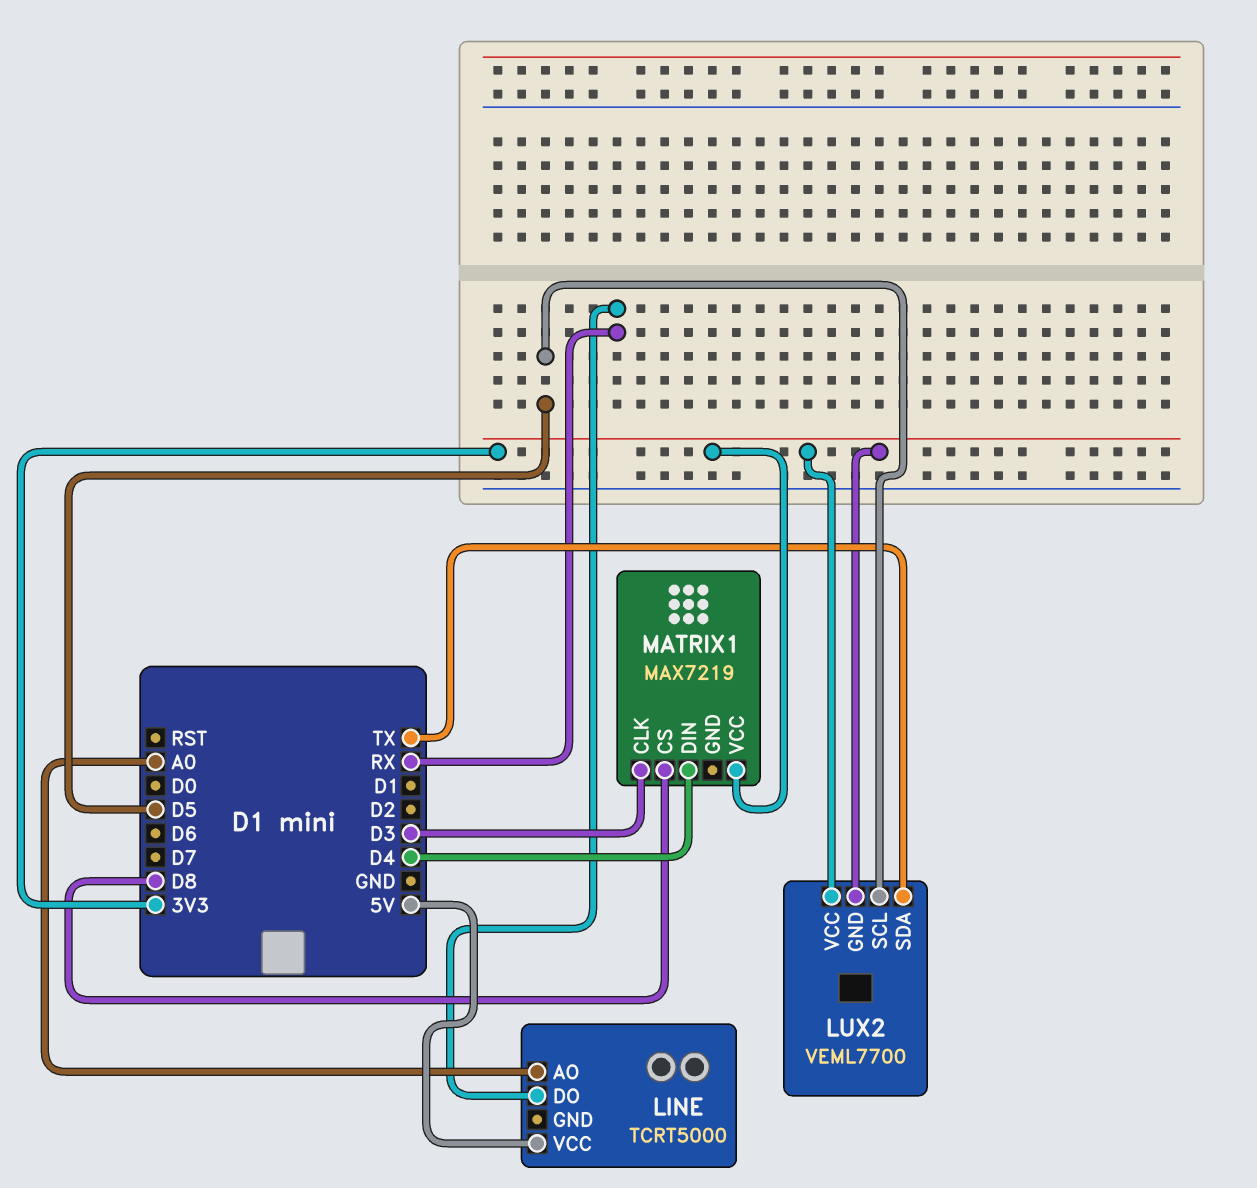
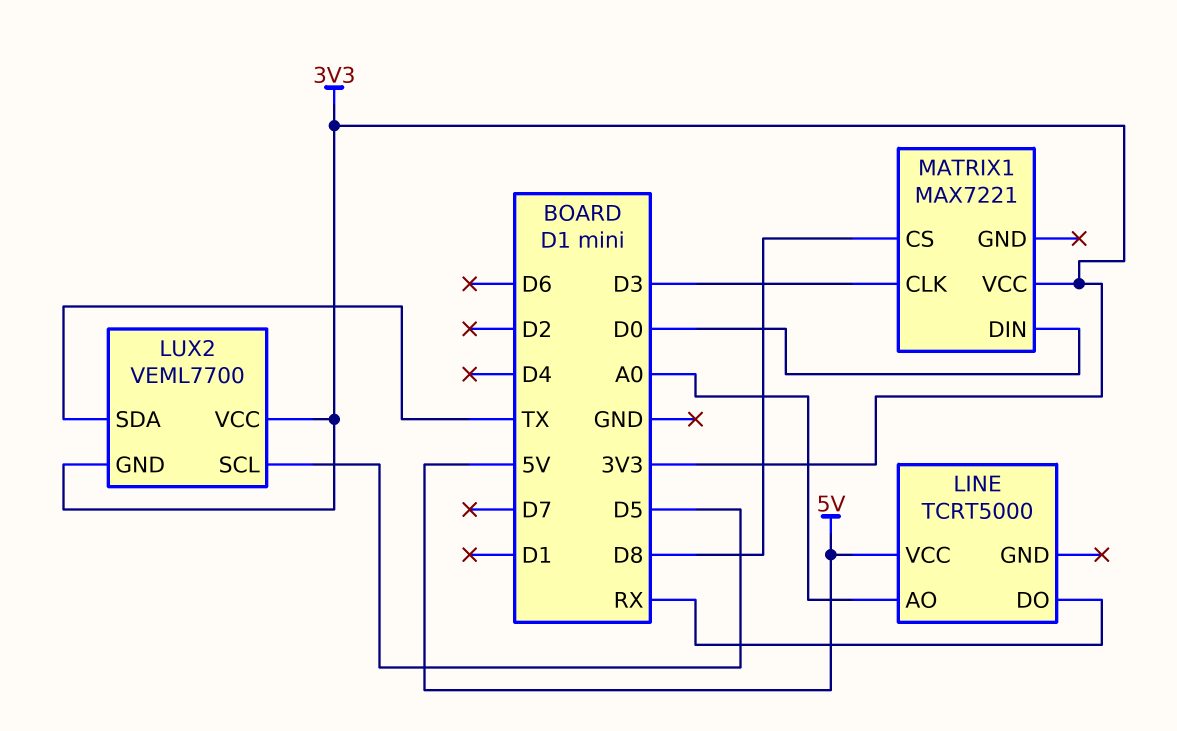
MATRIX1: MAX7219 -> MAX7221
MATRIX1 pin DIN: D4 -> D0

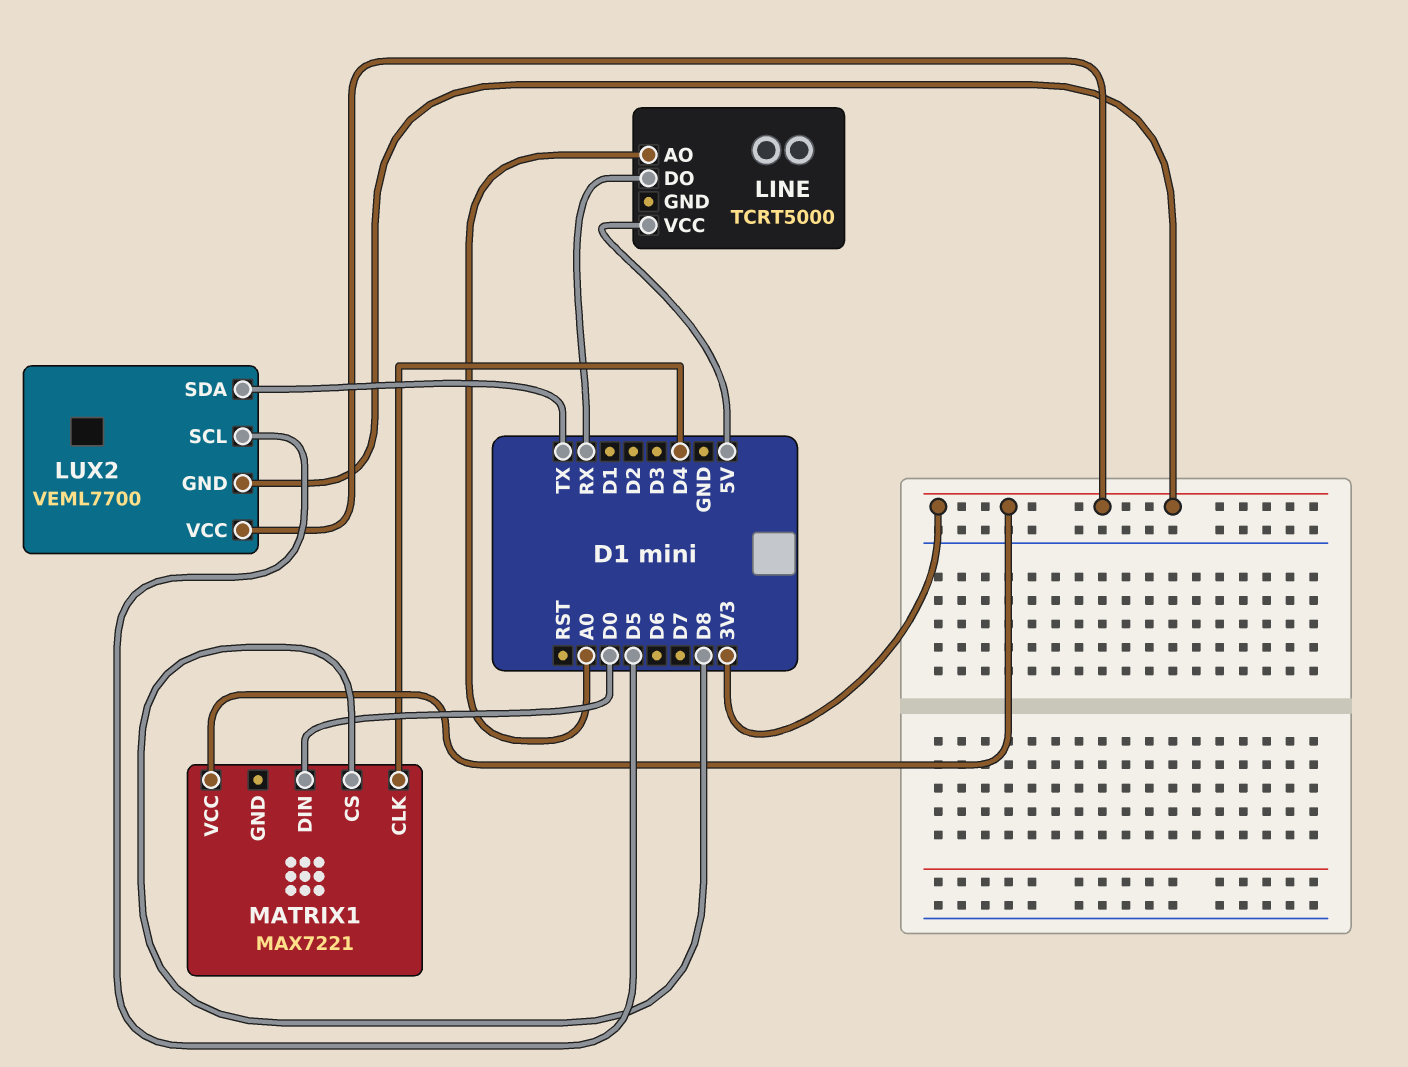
MATRIX1 pin CLK: D3 -> D4

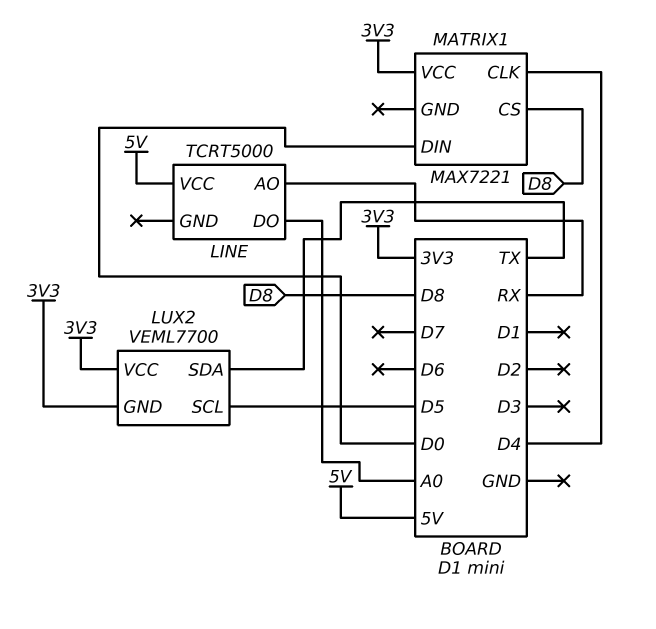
LINE pin AO: A0 -> RX
LINE pin DO: RX -> A0

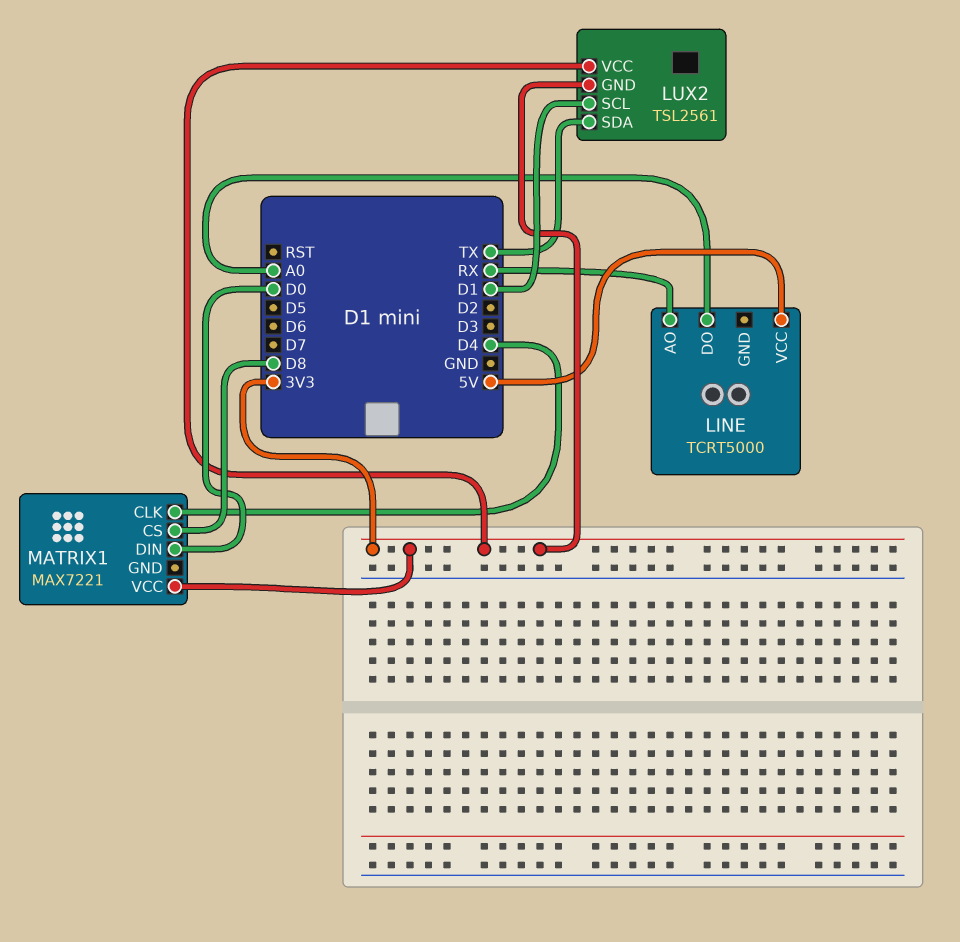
LUX2: VEML7700 -> TSL2561
LUX2 pin SCL: D5 -> D1

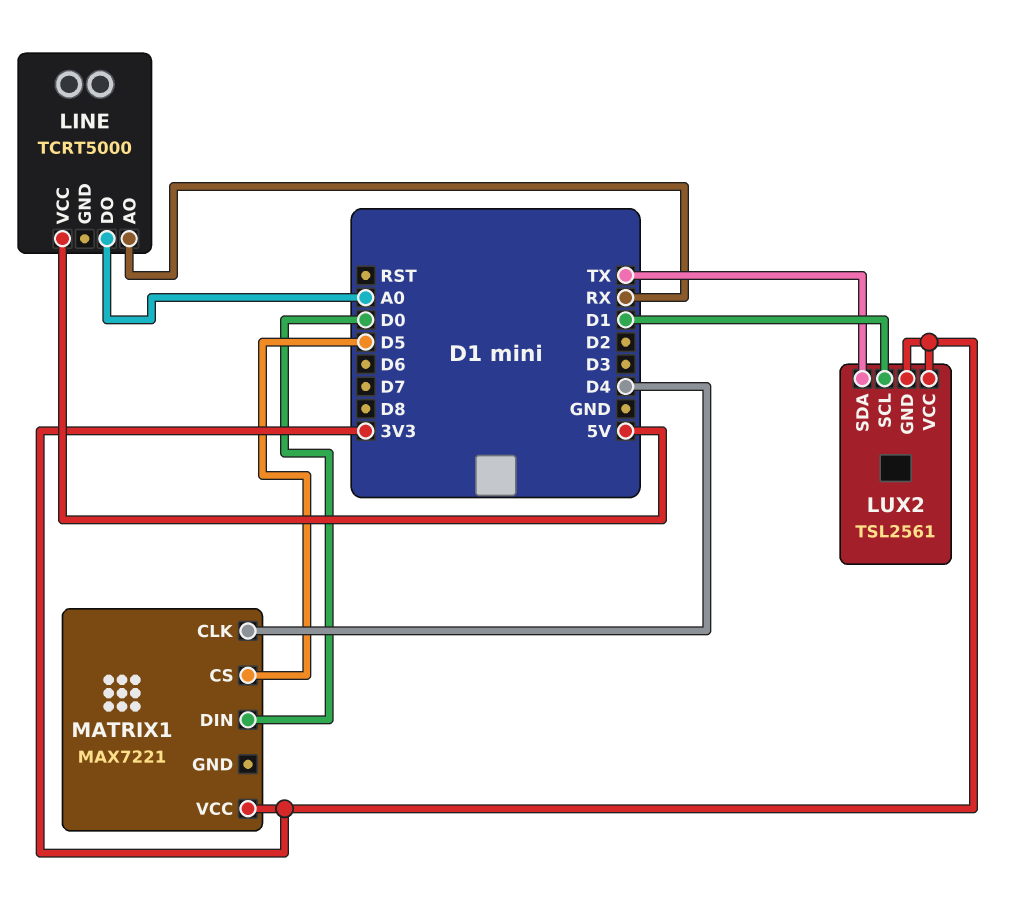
MATRIX1 pin CS: D8 -> D5

